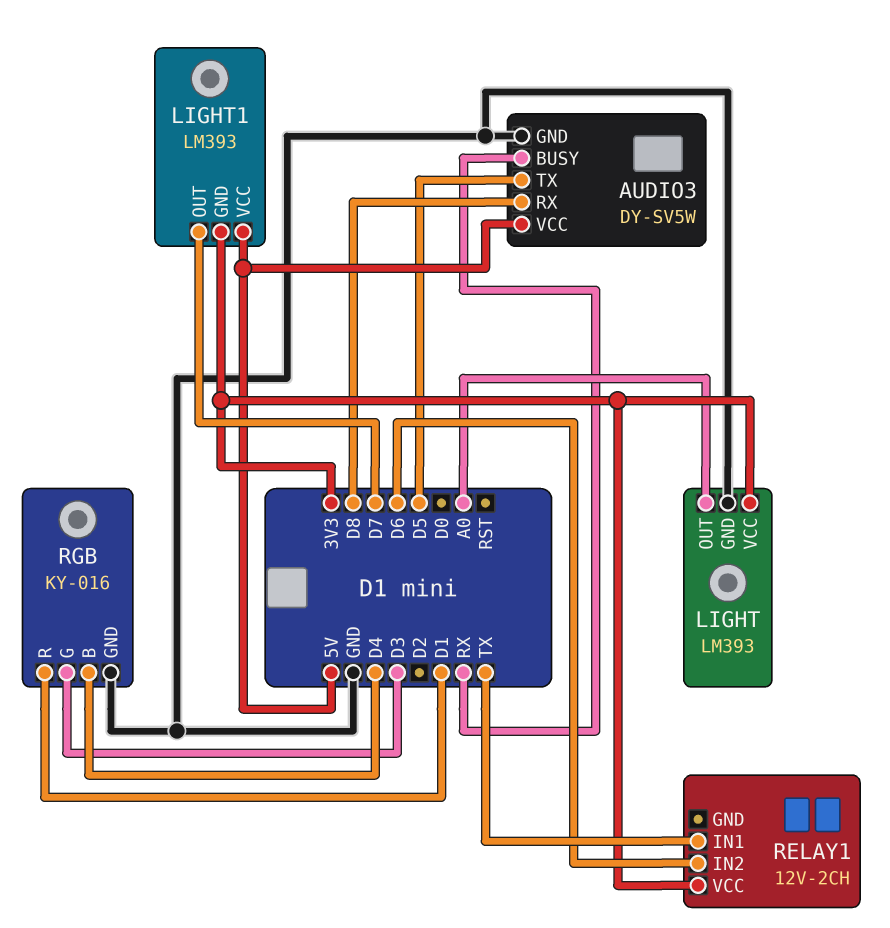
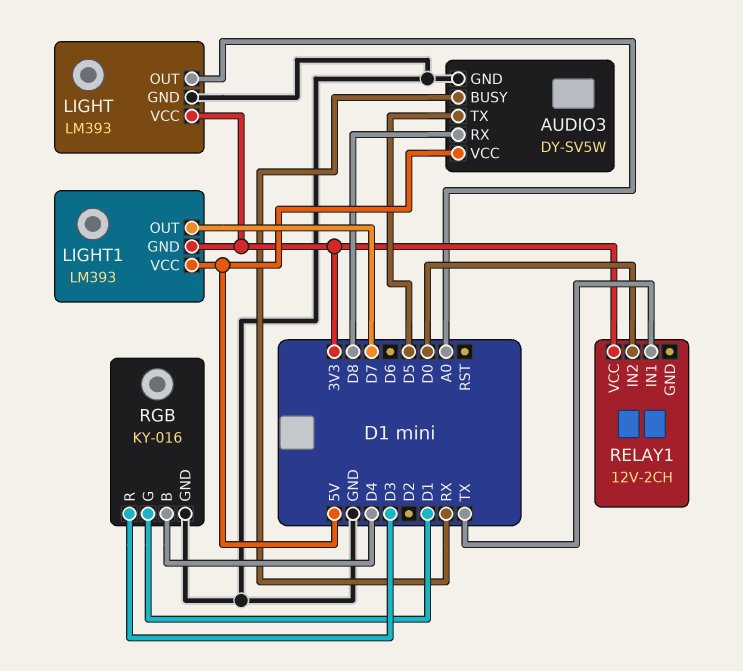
RELAY1 pin IN2: D6 -> D0
RGB pin G: D3 -> D1
RGB pin R: D1 -> D3

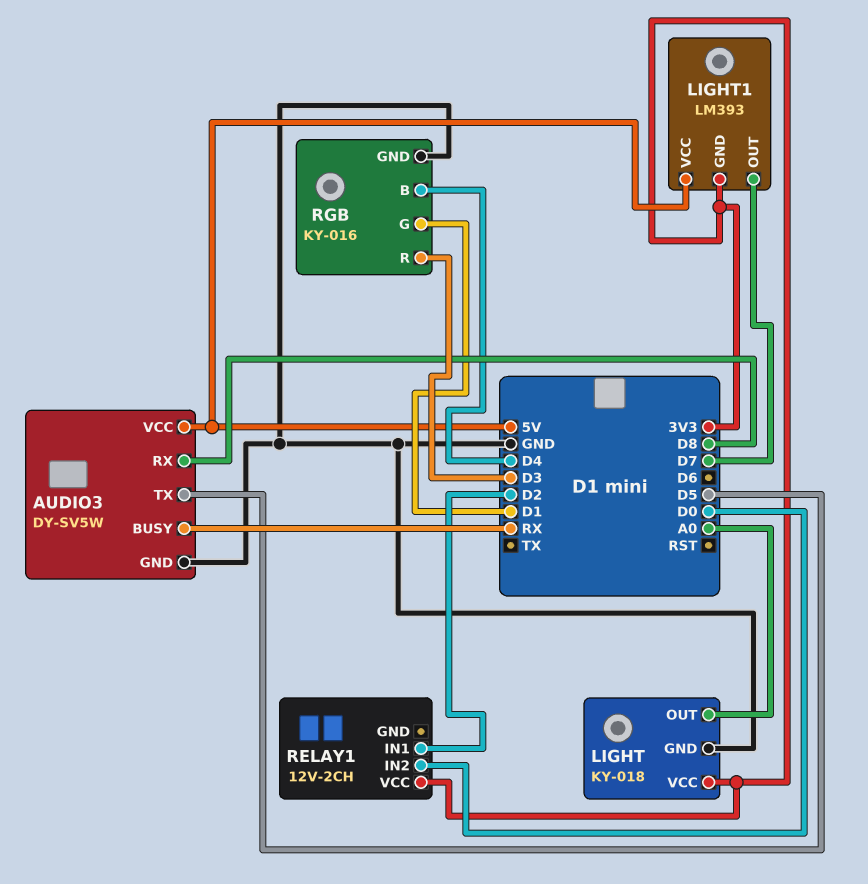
LIGHT: LM393 -> KY-018
RELAY1 pin IN1: TX -> D2

